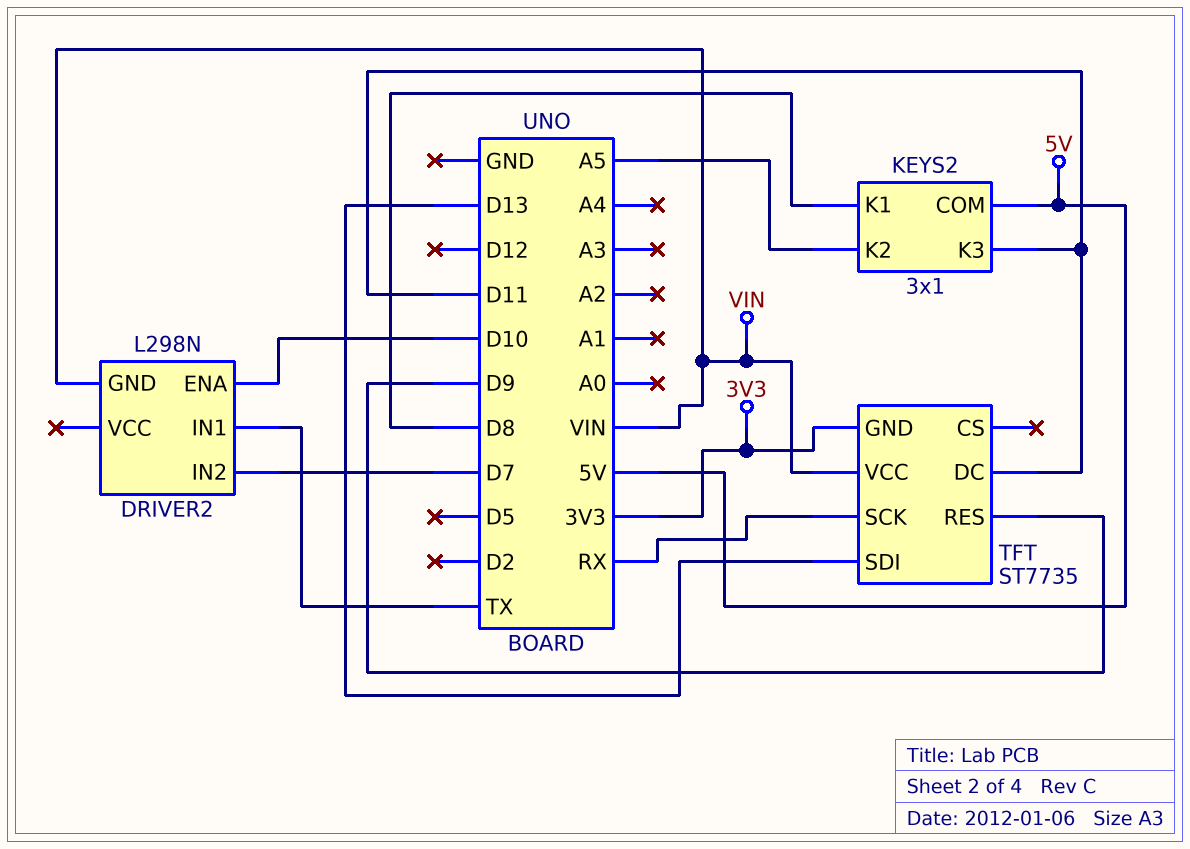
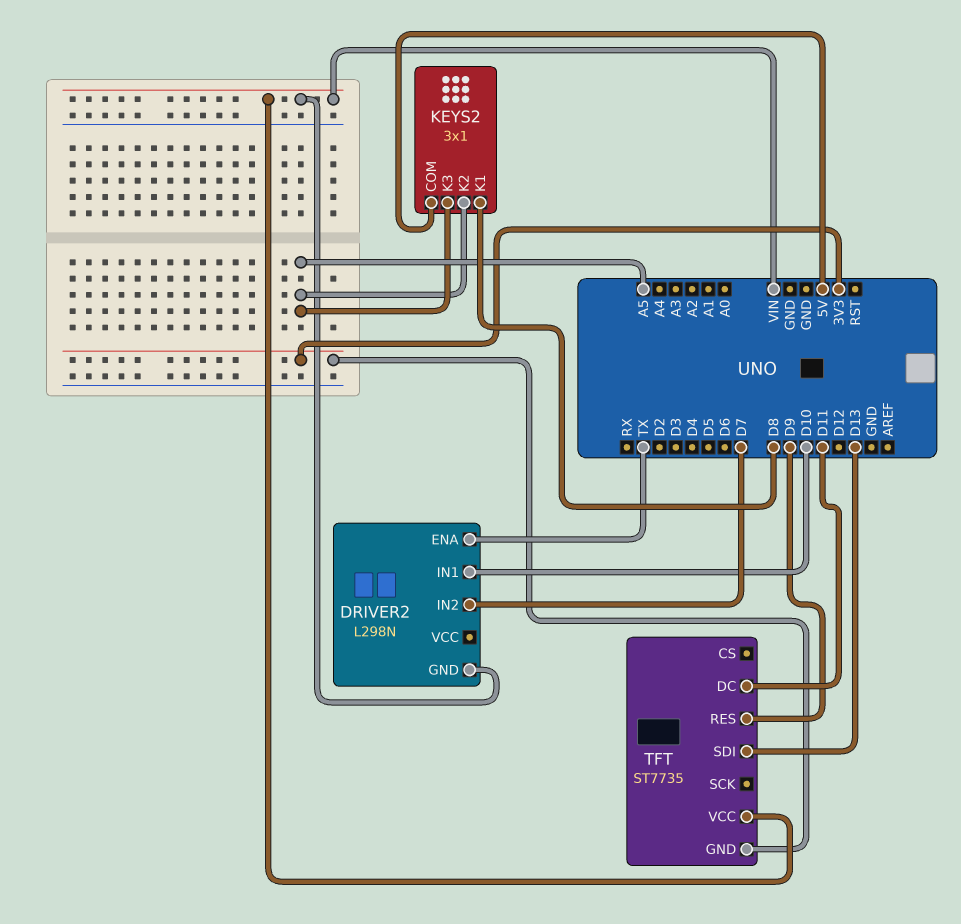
DRIVER2 pin ENA: D10 -> TX
DRIVER2 pin IN1: TX -> D10
KEYS2 pin K3: D11 -> A5
TFT pin SCK: RX -> none

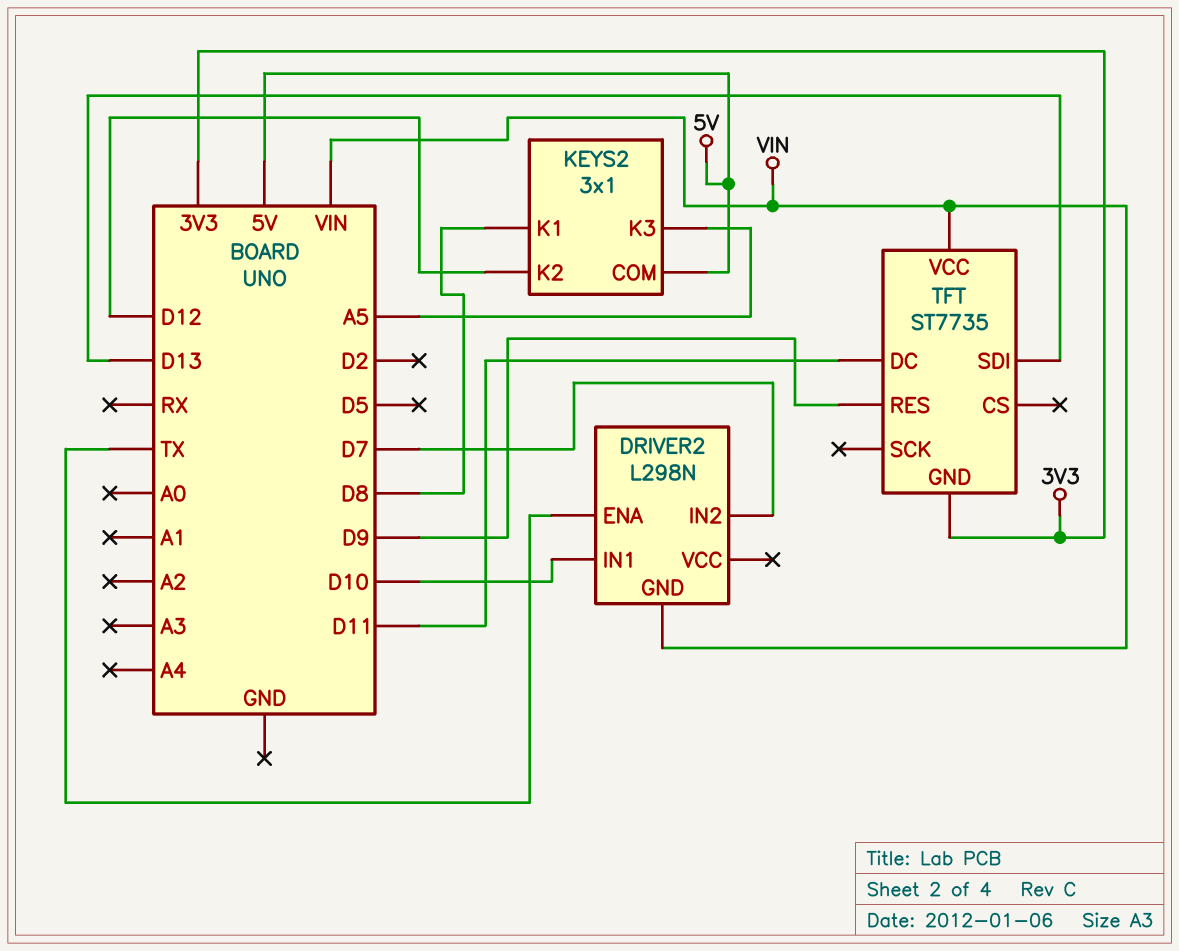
KEYS2 pin K2: A5 -> D12

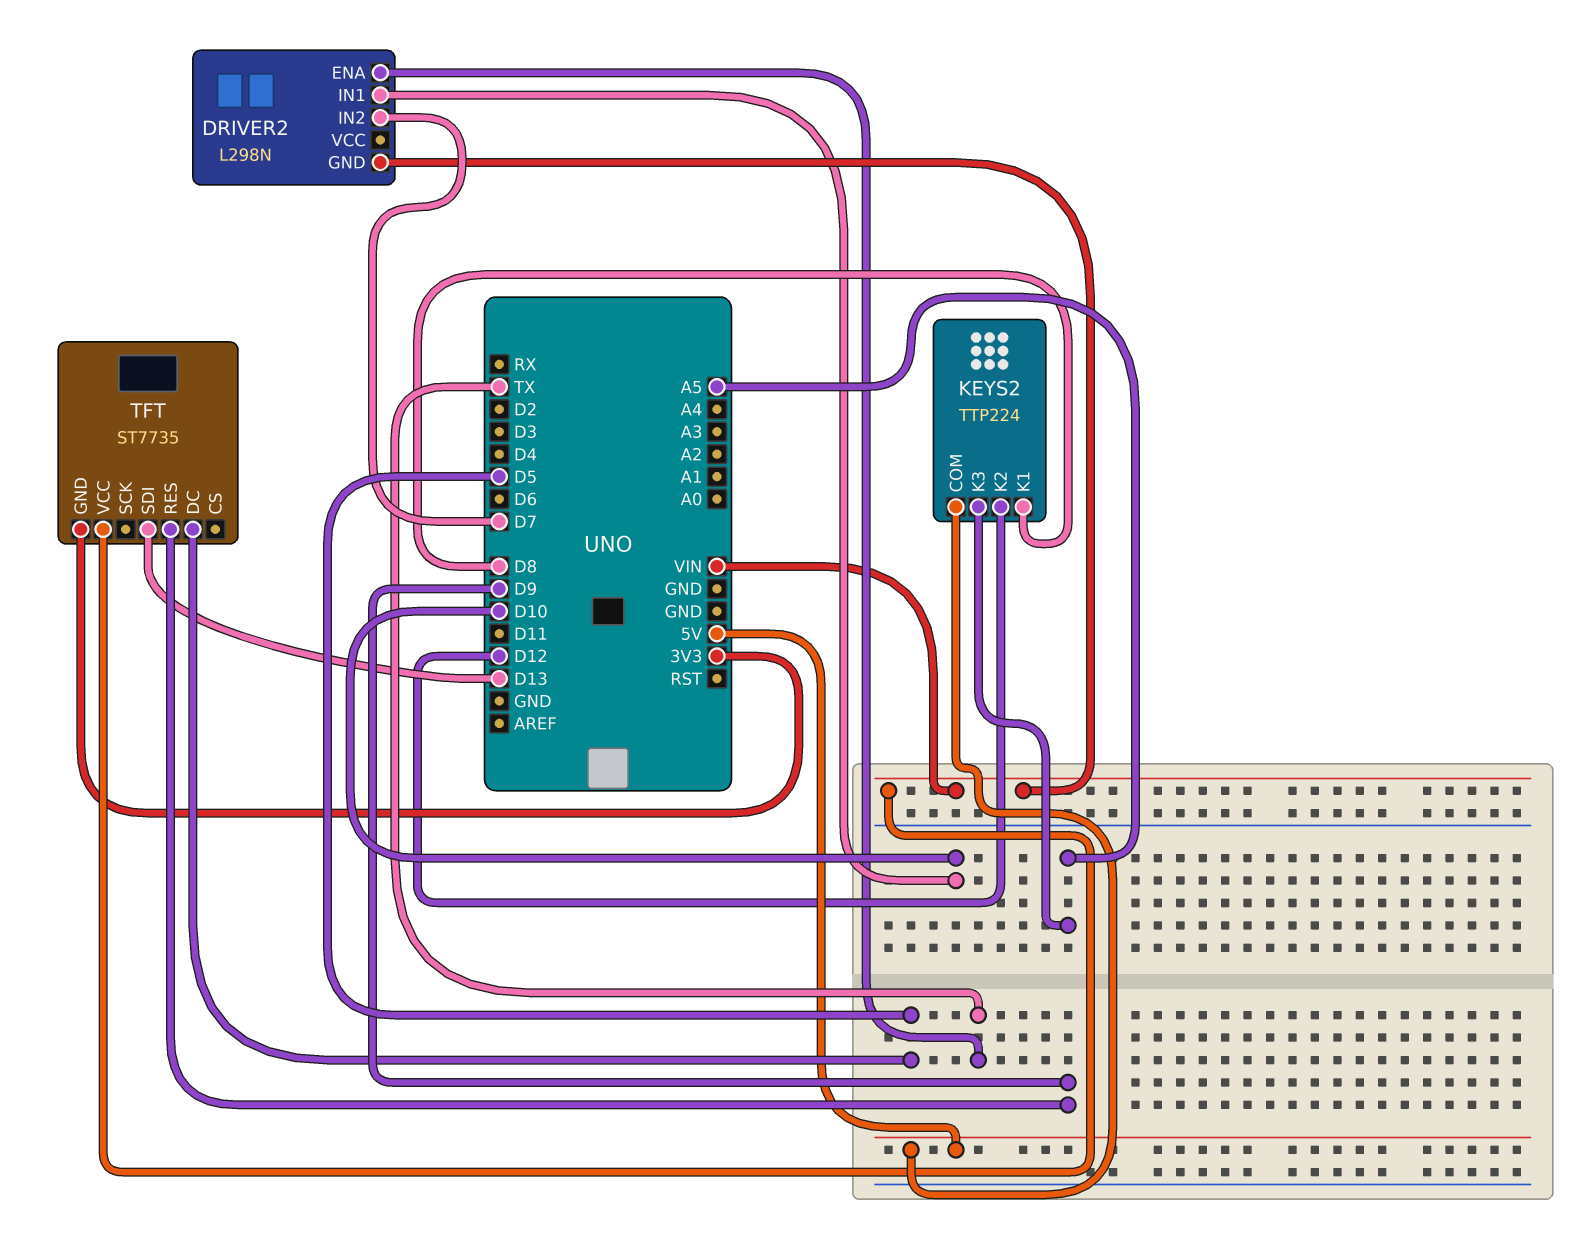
KEYS2: 3x1 -> TTP224
TFT pin DC: D11 -> D5

